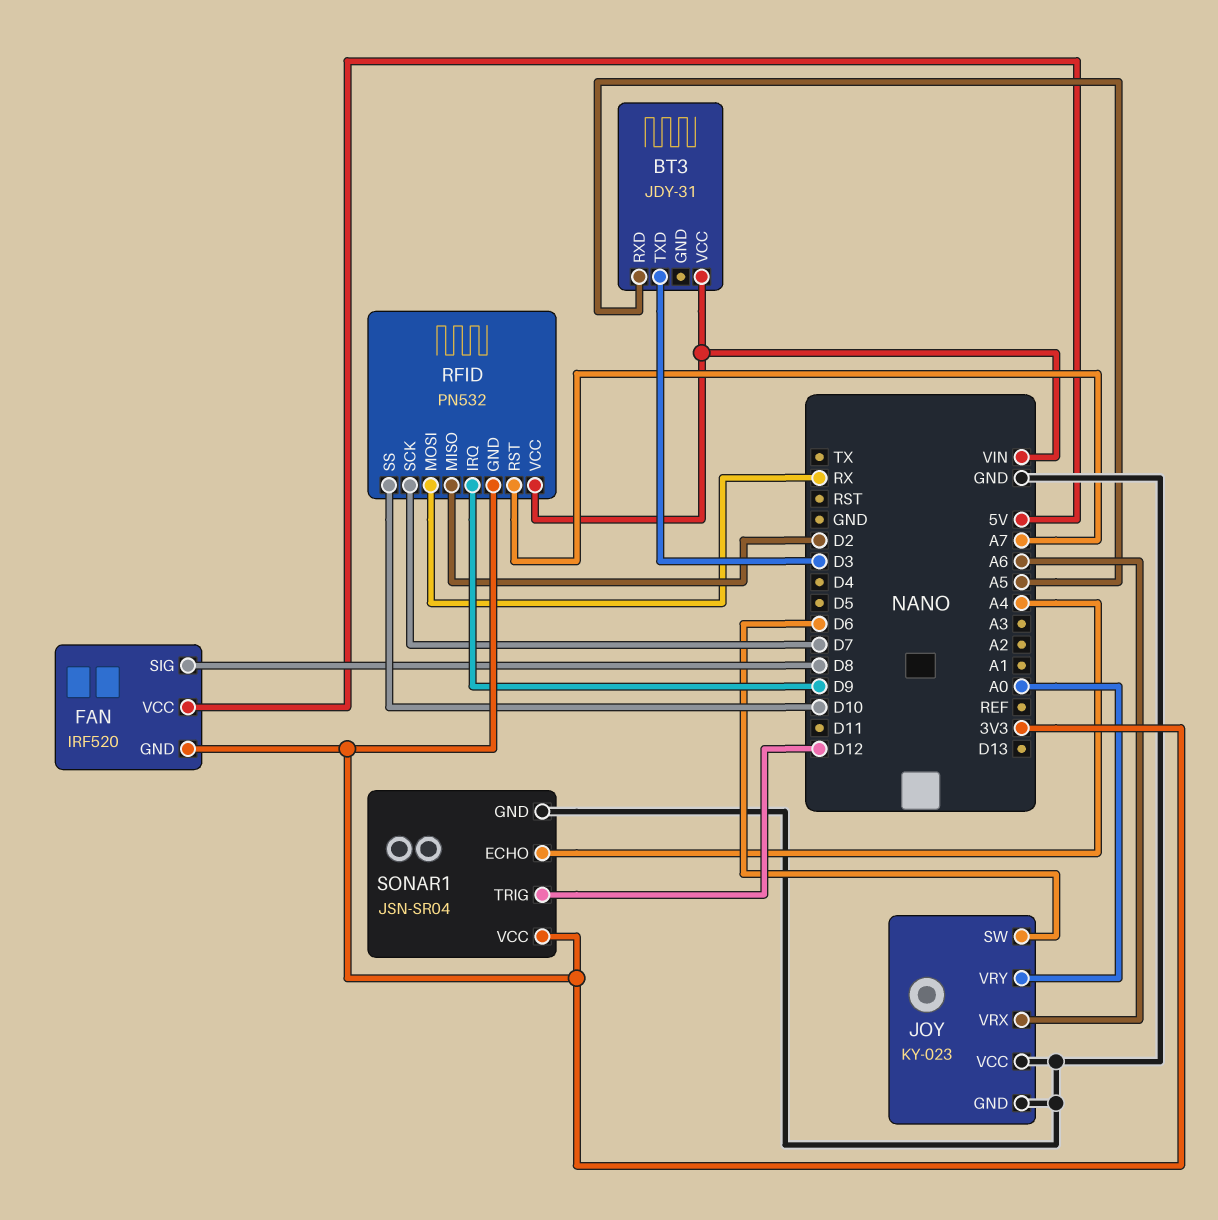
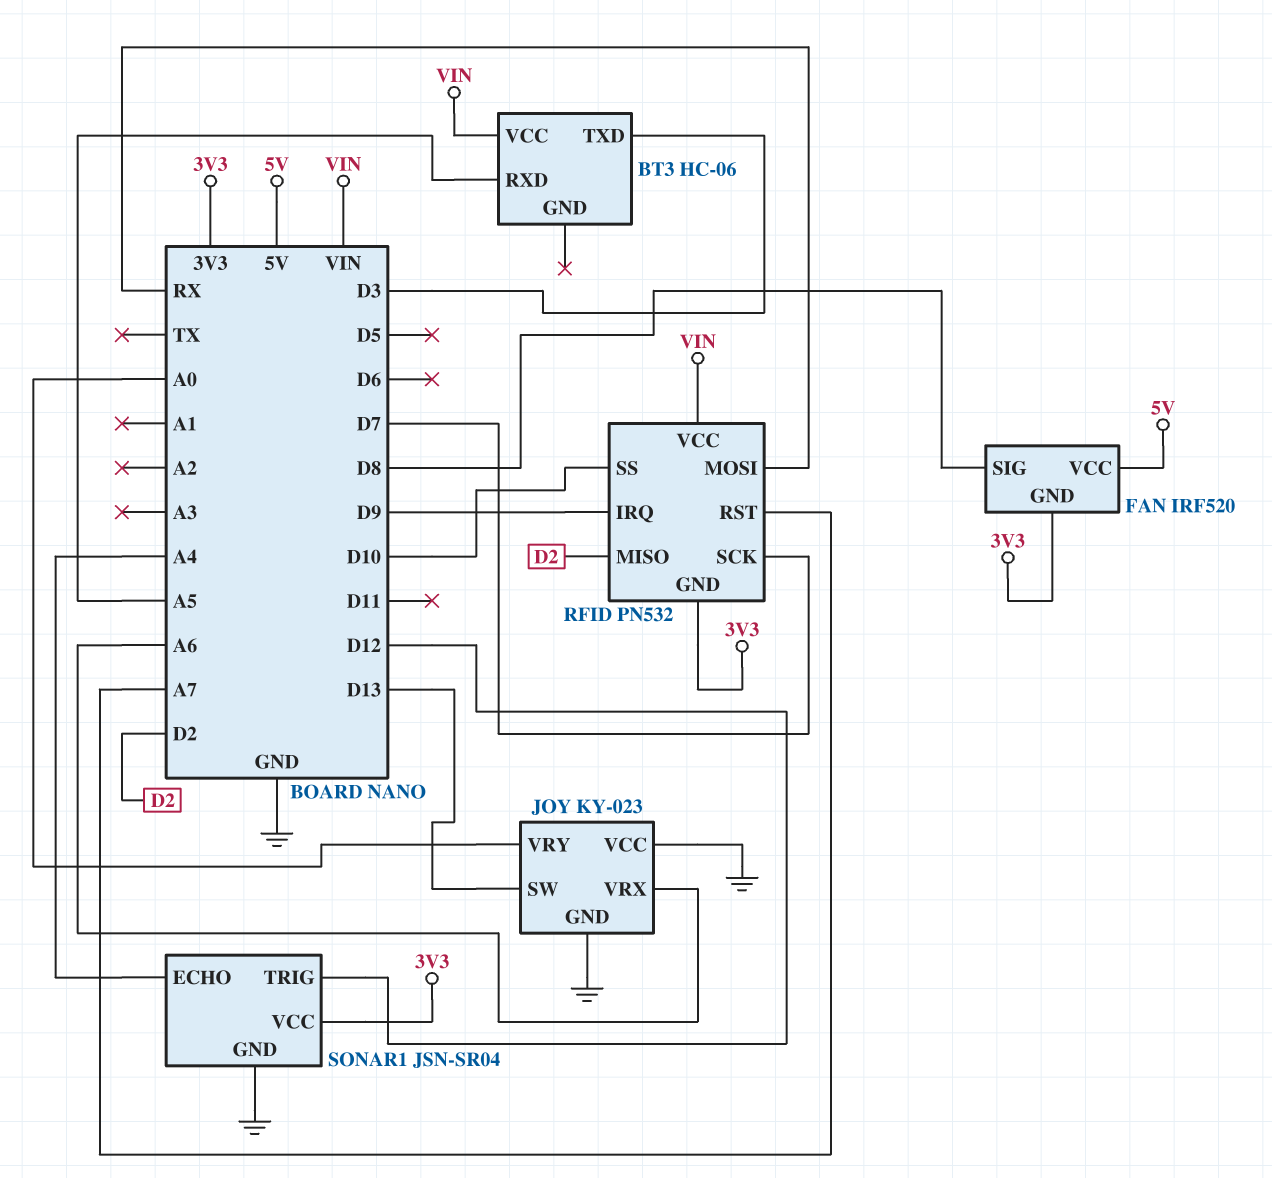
BT3: JDY-31 -> HC-06
JOY pin SW: D6 -> D13

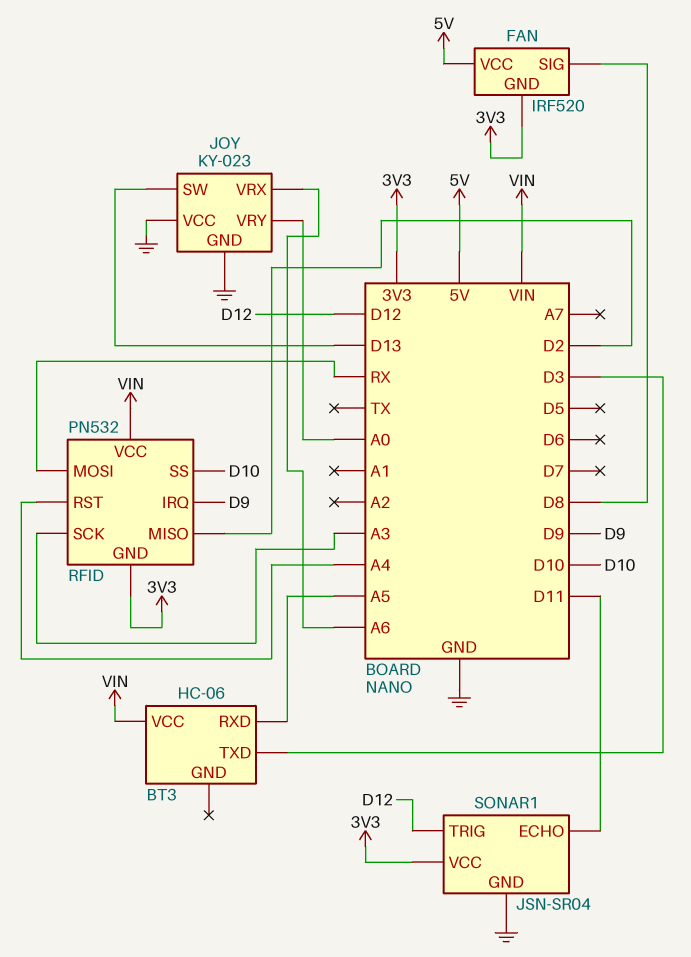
RFID pin RST: A7 -> A4
RFID pin SCK: D7 -> A3
SONAR1 pin ECHO: A4 -> D11

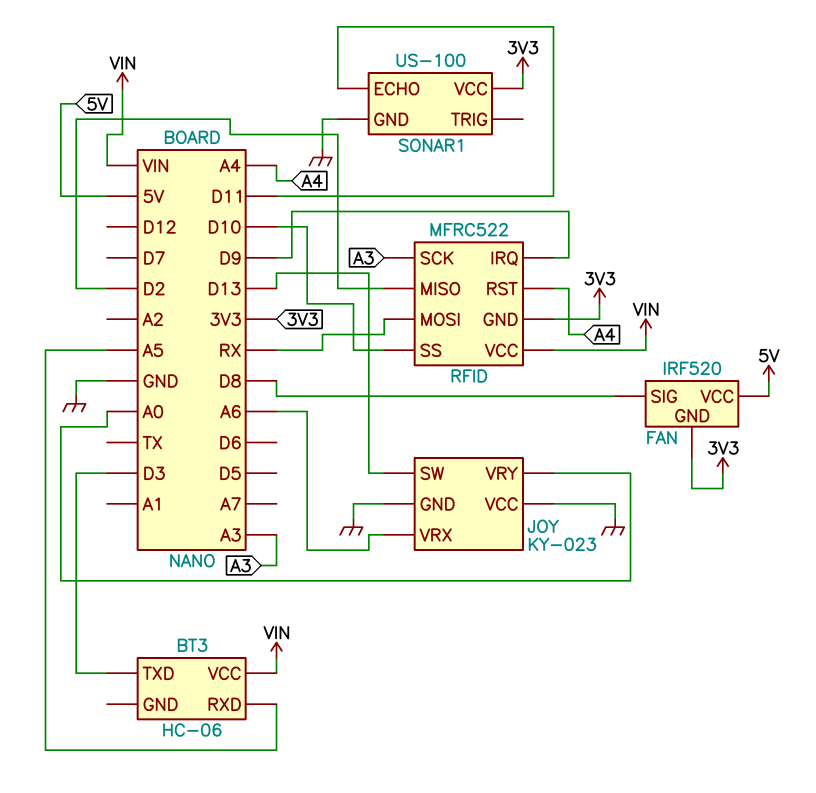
RFID: PN532 -> MFRC522
SONAR1: JSN-SR04 -> US-100
SONAR1 pin TRIG: D12 -> none

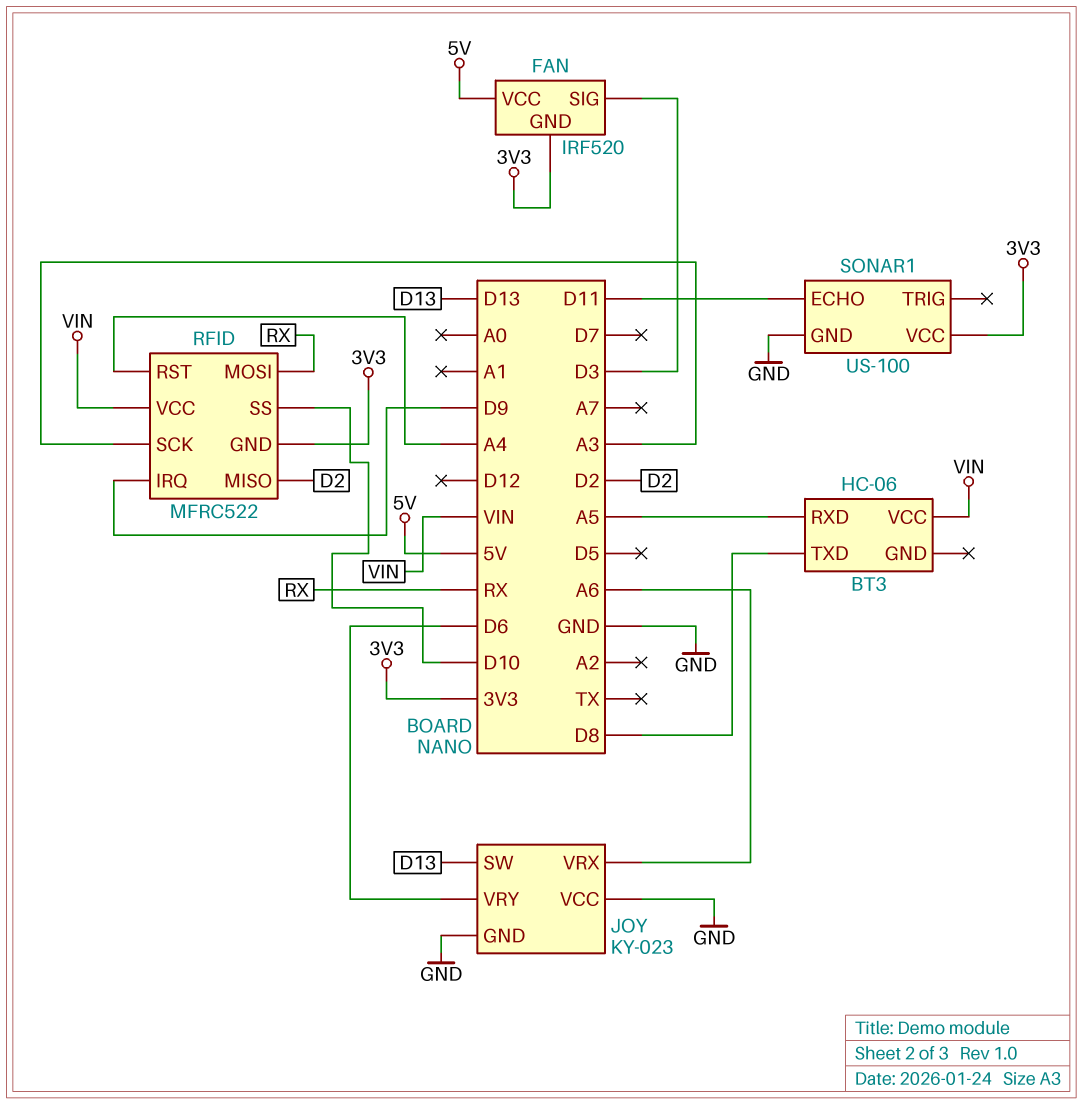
BT3 pin TXD: D3 -> D8
FAN pin SIG: D8 -> D3
JOY pin VRY: A0 -> D6

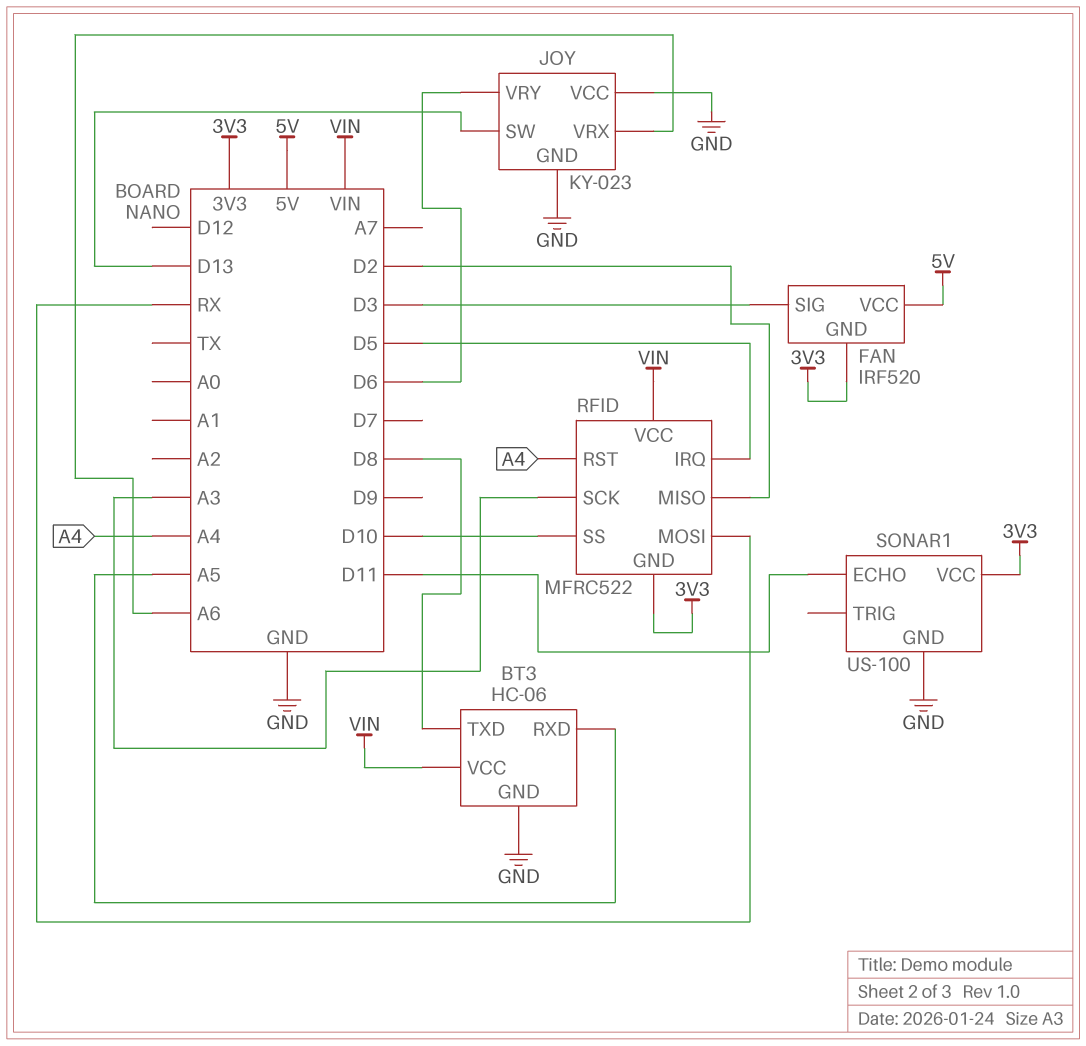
BT3 pin GND: none -> GND
RFID pin IRQ: D9 -> D5

